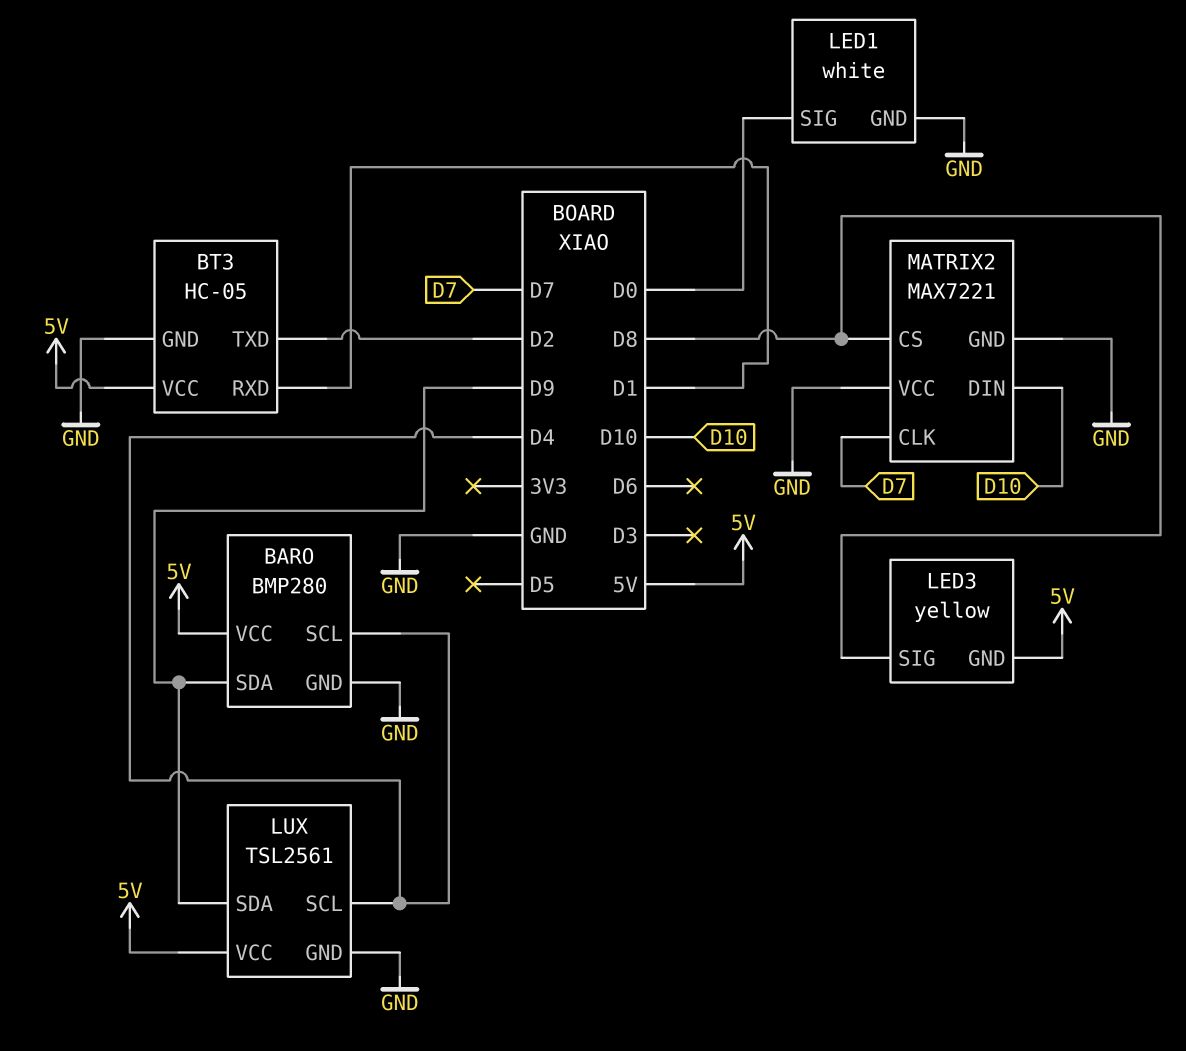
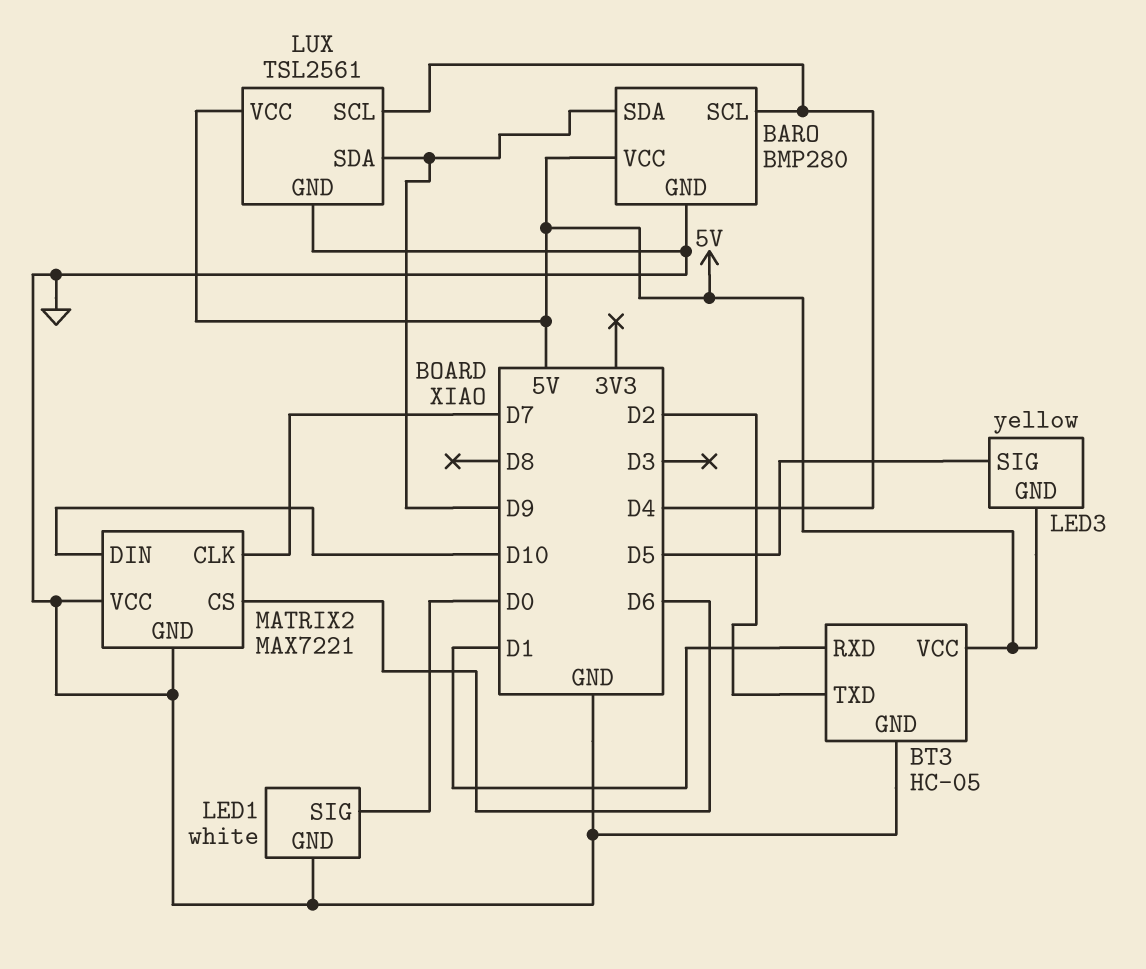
LED3 pin SIG: D8 -> D5
MATRIX2 pin CS: D8 -> D6

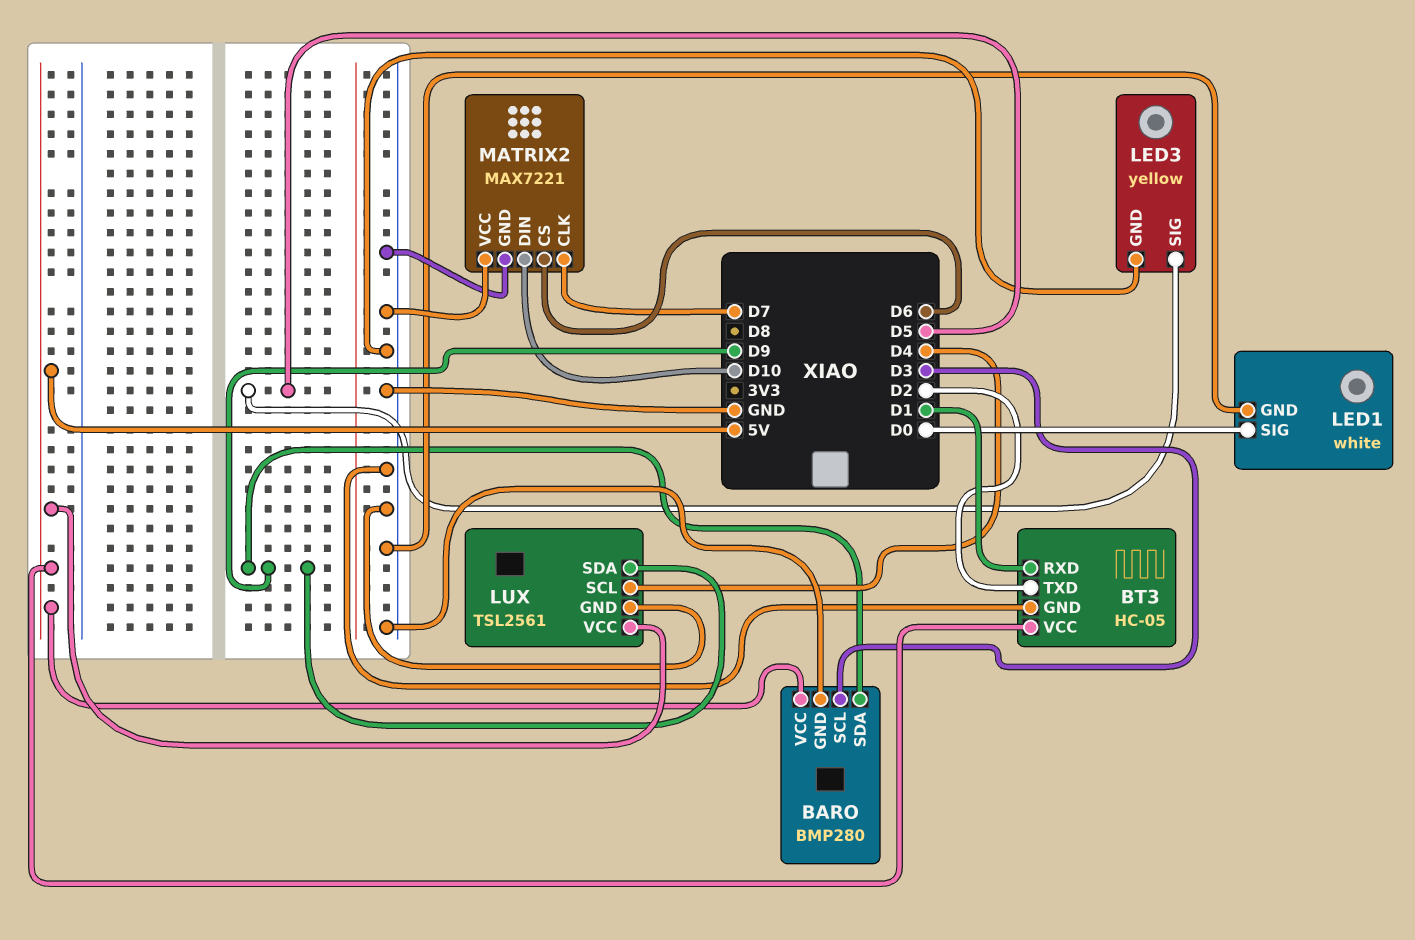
BARO pin SCL: D4 -> D3
LED3 pin GND: 5V -> GND

